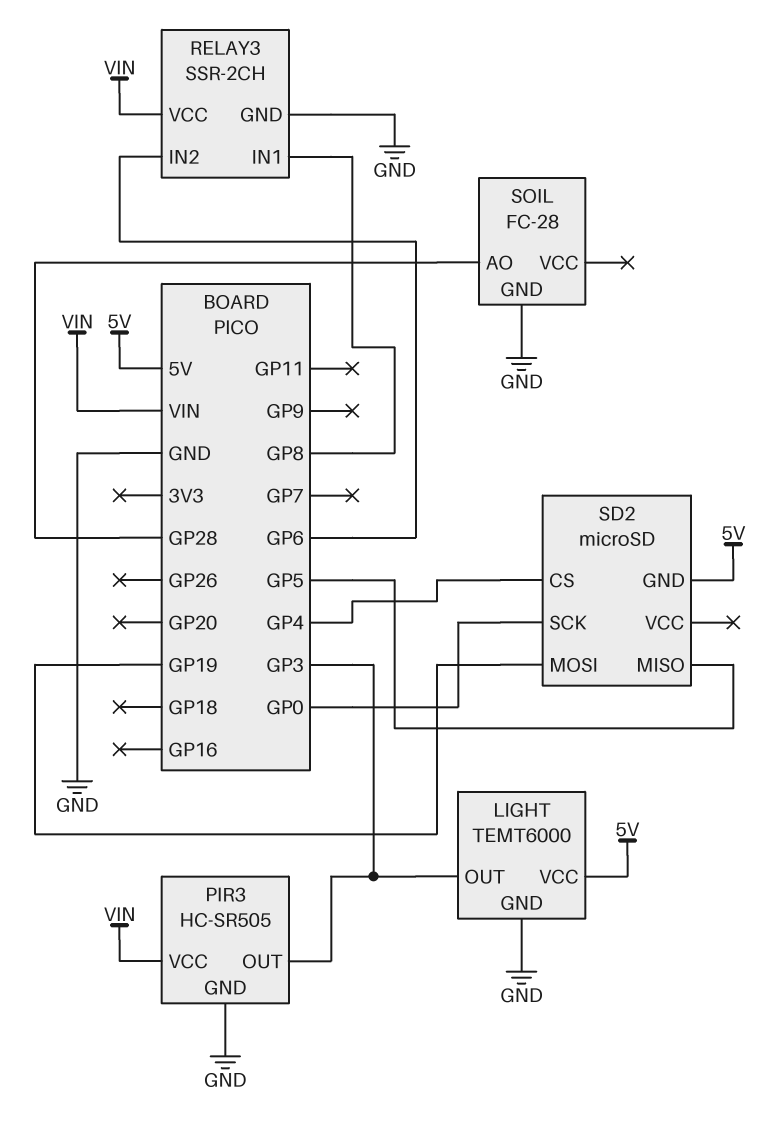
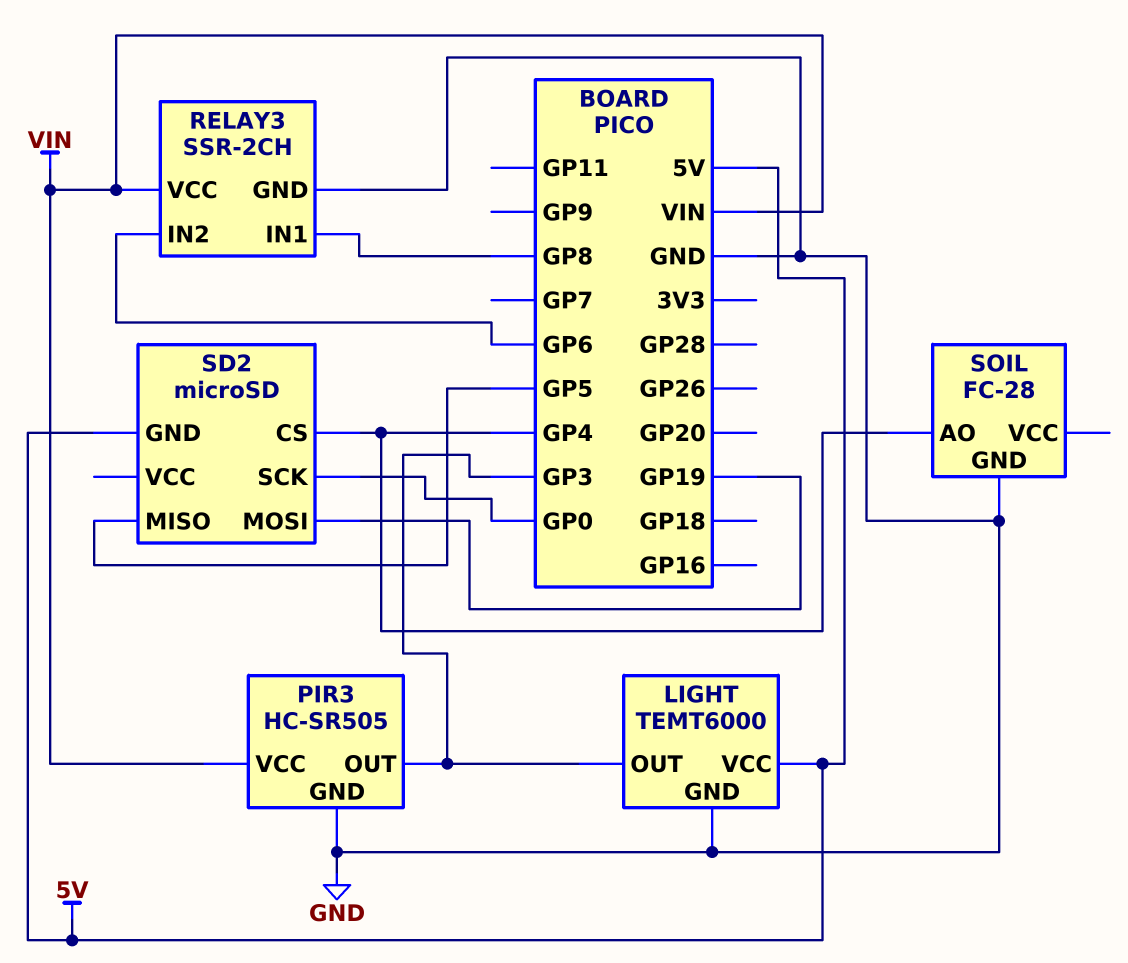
SOIL pin AO: GP28 -> GP4

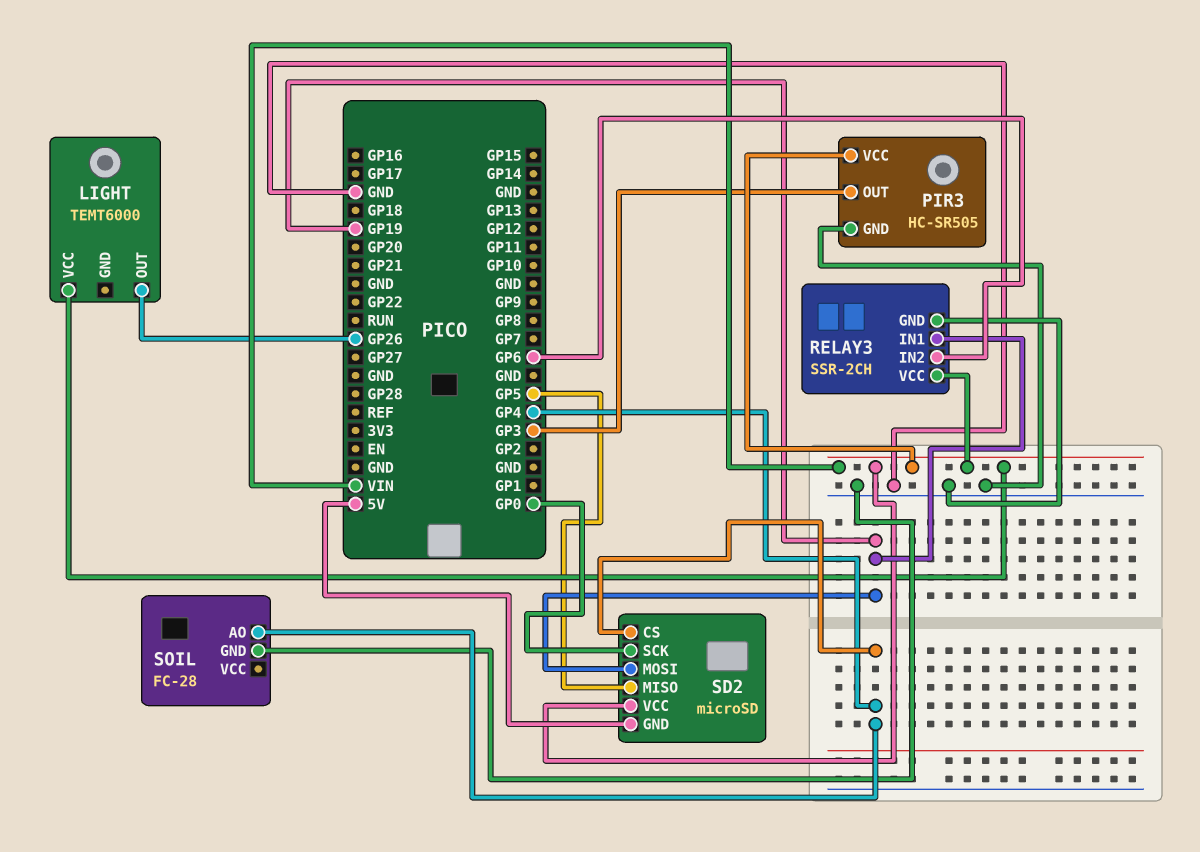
LIGHT pin GND: GND -> none
LIGHT pin OUT: GP3 -> GP26
LIGHT pin VCC: 5V -> VIN
RELAY3 pin IN1: GP8 -> GP19
SD2 pin VCC: none -> VIN

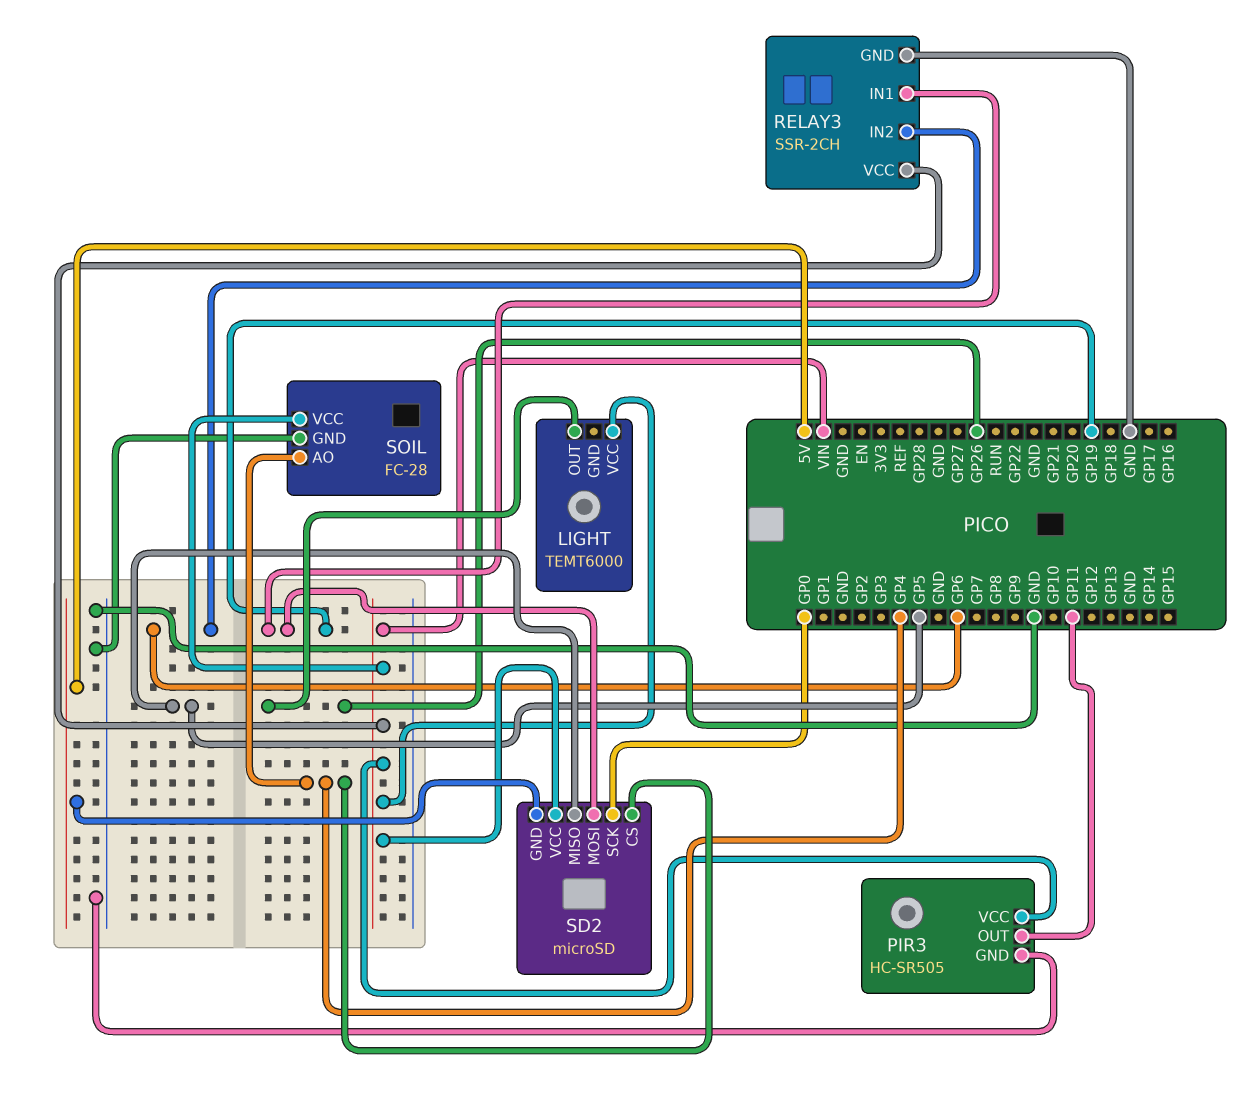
PIR3 pin OUT: GP3 -> GP11
SOIL pin VCC: none -> VIN

